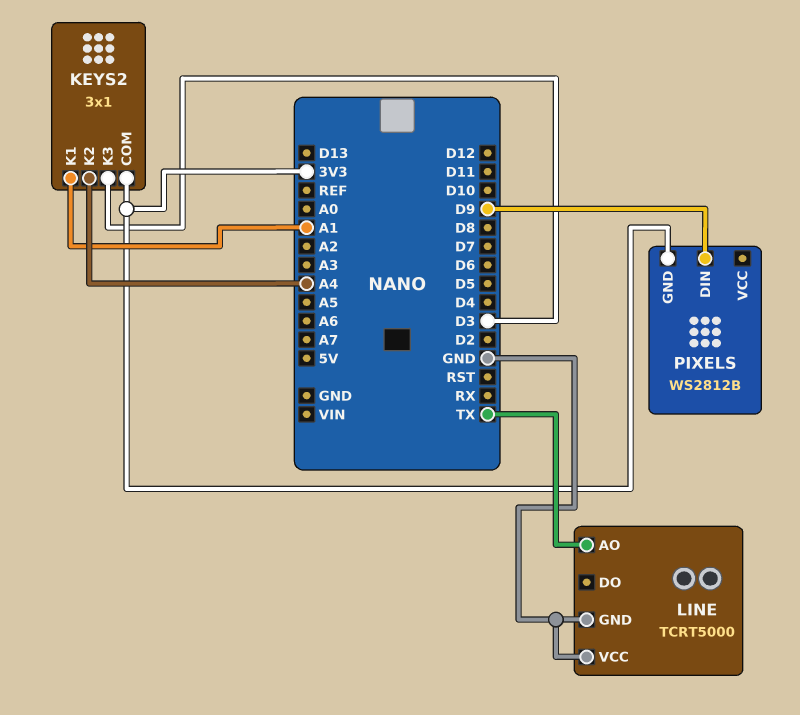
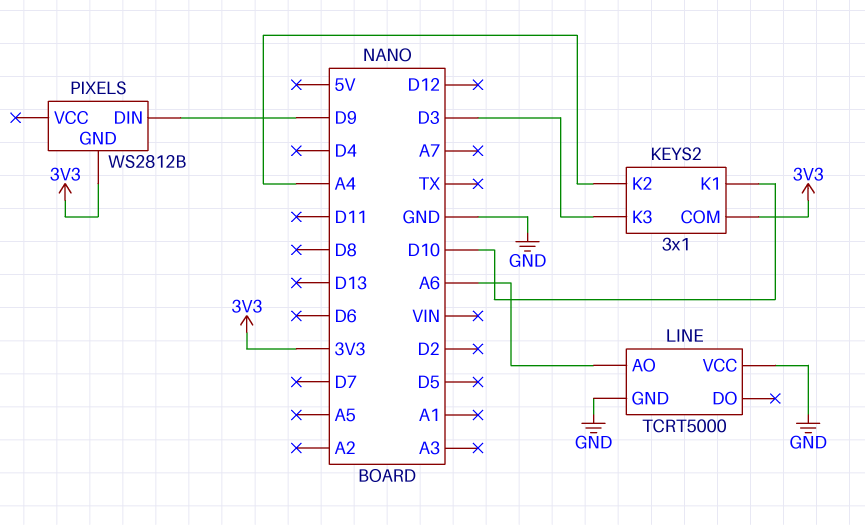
KEYS2 pin K1: A1 -> D10
LINE pin AO: TX -> A6

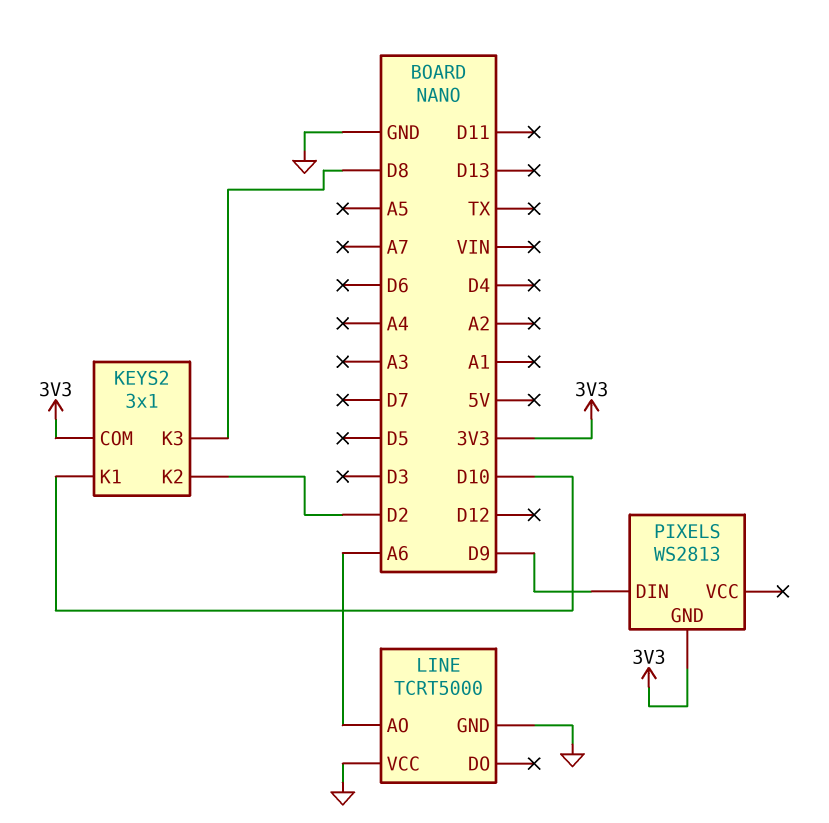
KEYS2 pin K2: A4 -> D2
KEYS2 pin K3: D3 -> D8
PIXELS: WS2812B -> WS2813

